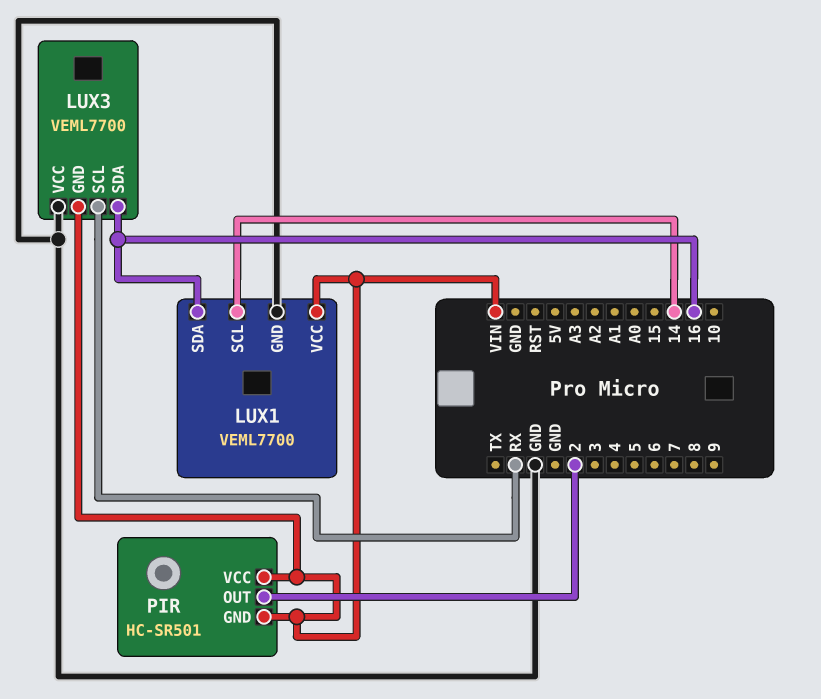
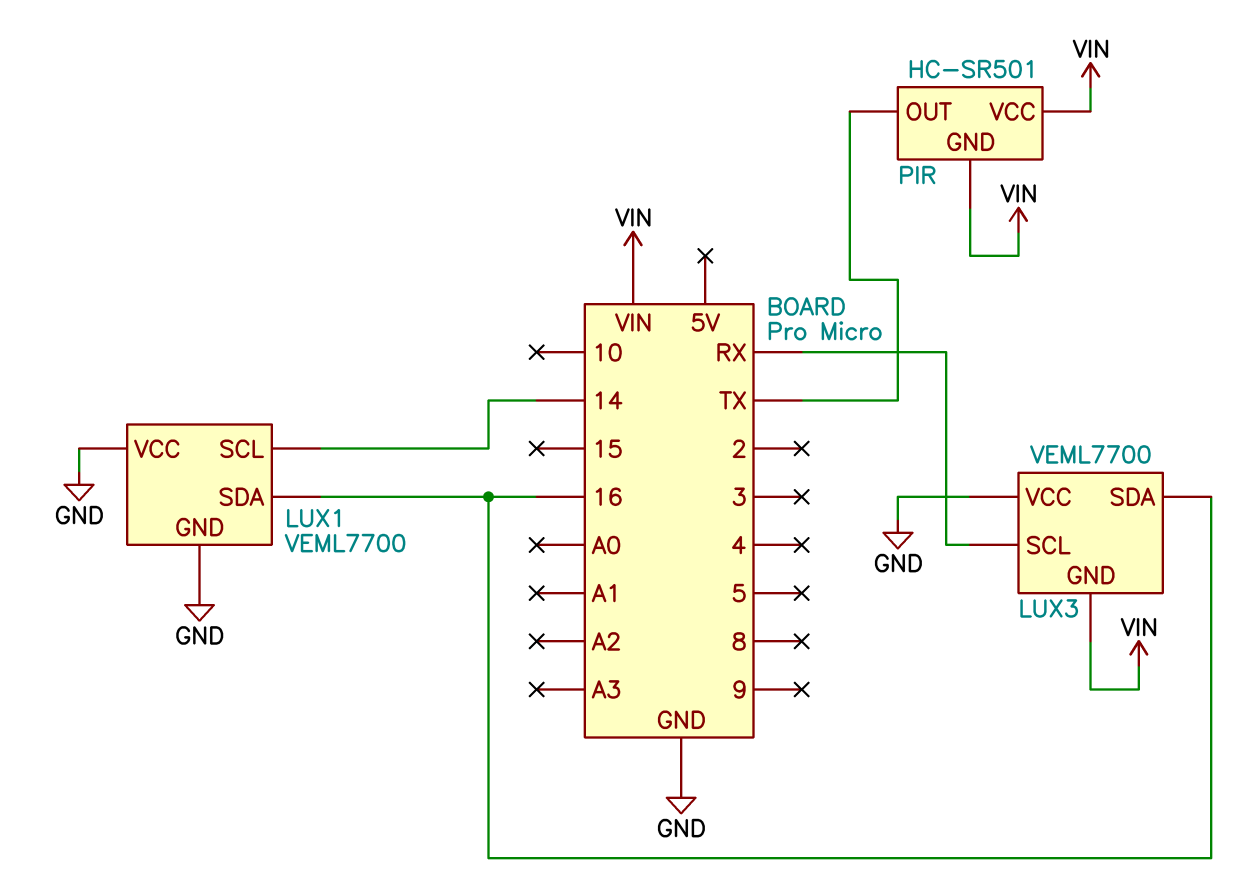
LUX1 pin VCC: VIN -> GND
PIR pin OUT: 2 -> TX

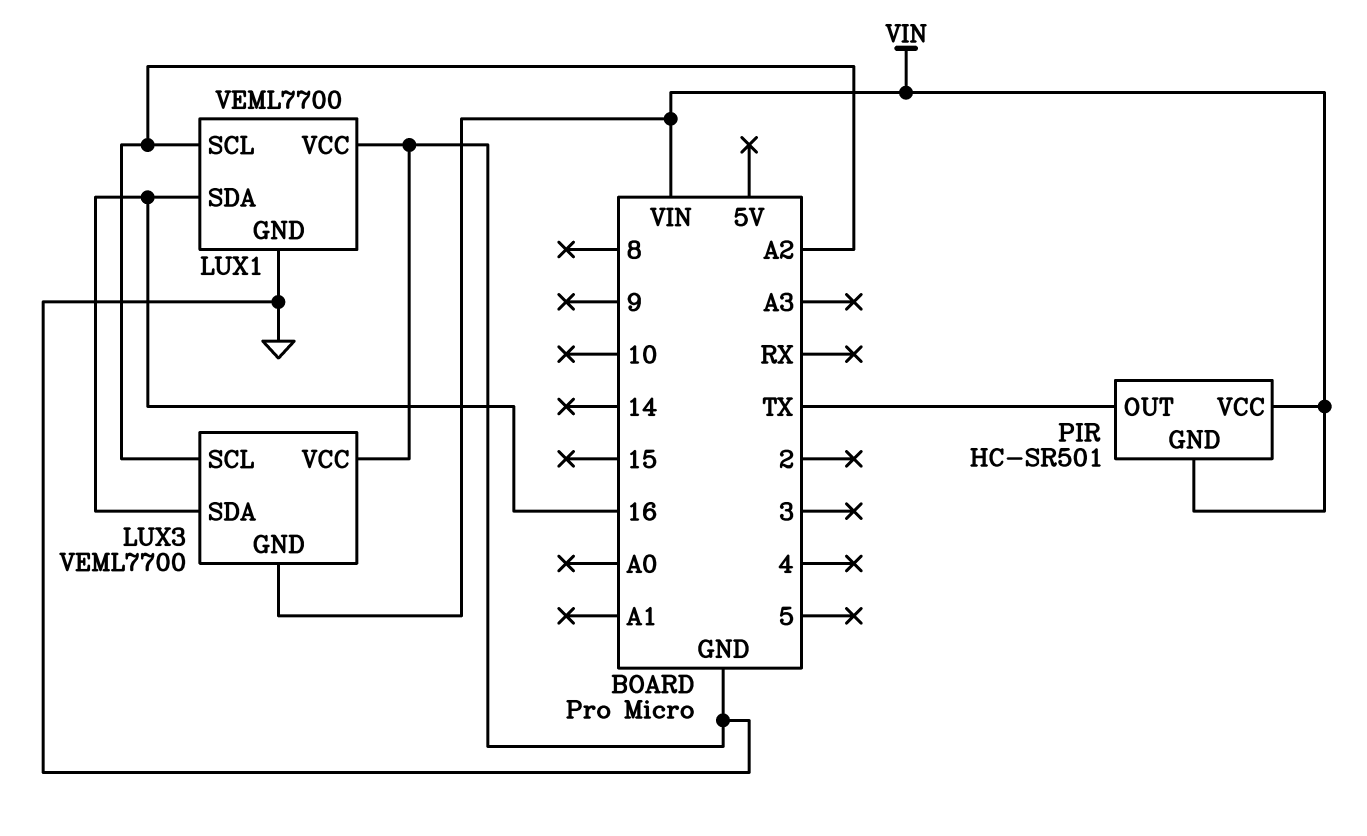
LUX1 pin SCL: 14 -> A2
LUX3 pin SCL: RX -> A2

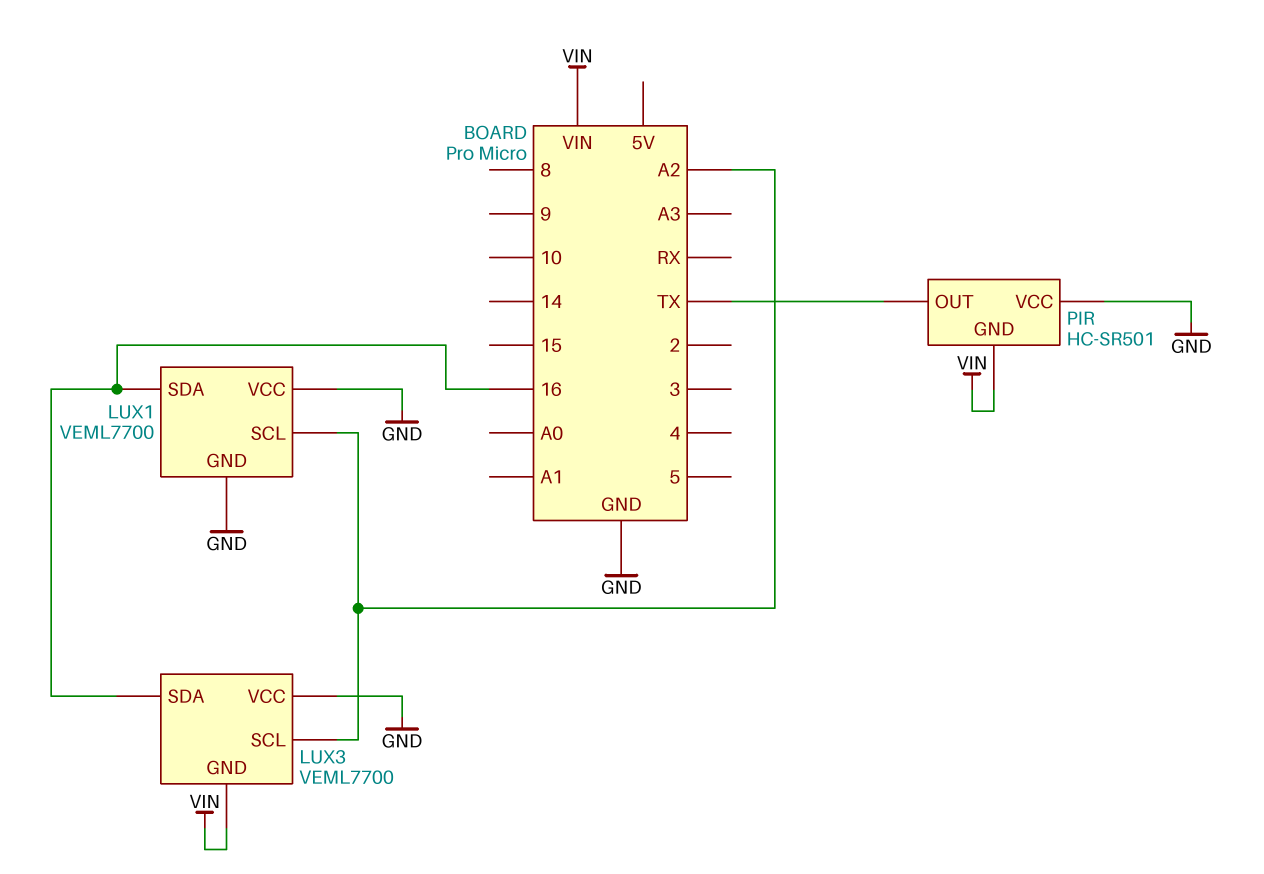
PIR pin VCC: VIN -> GND

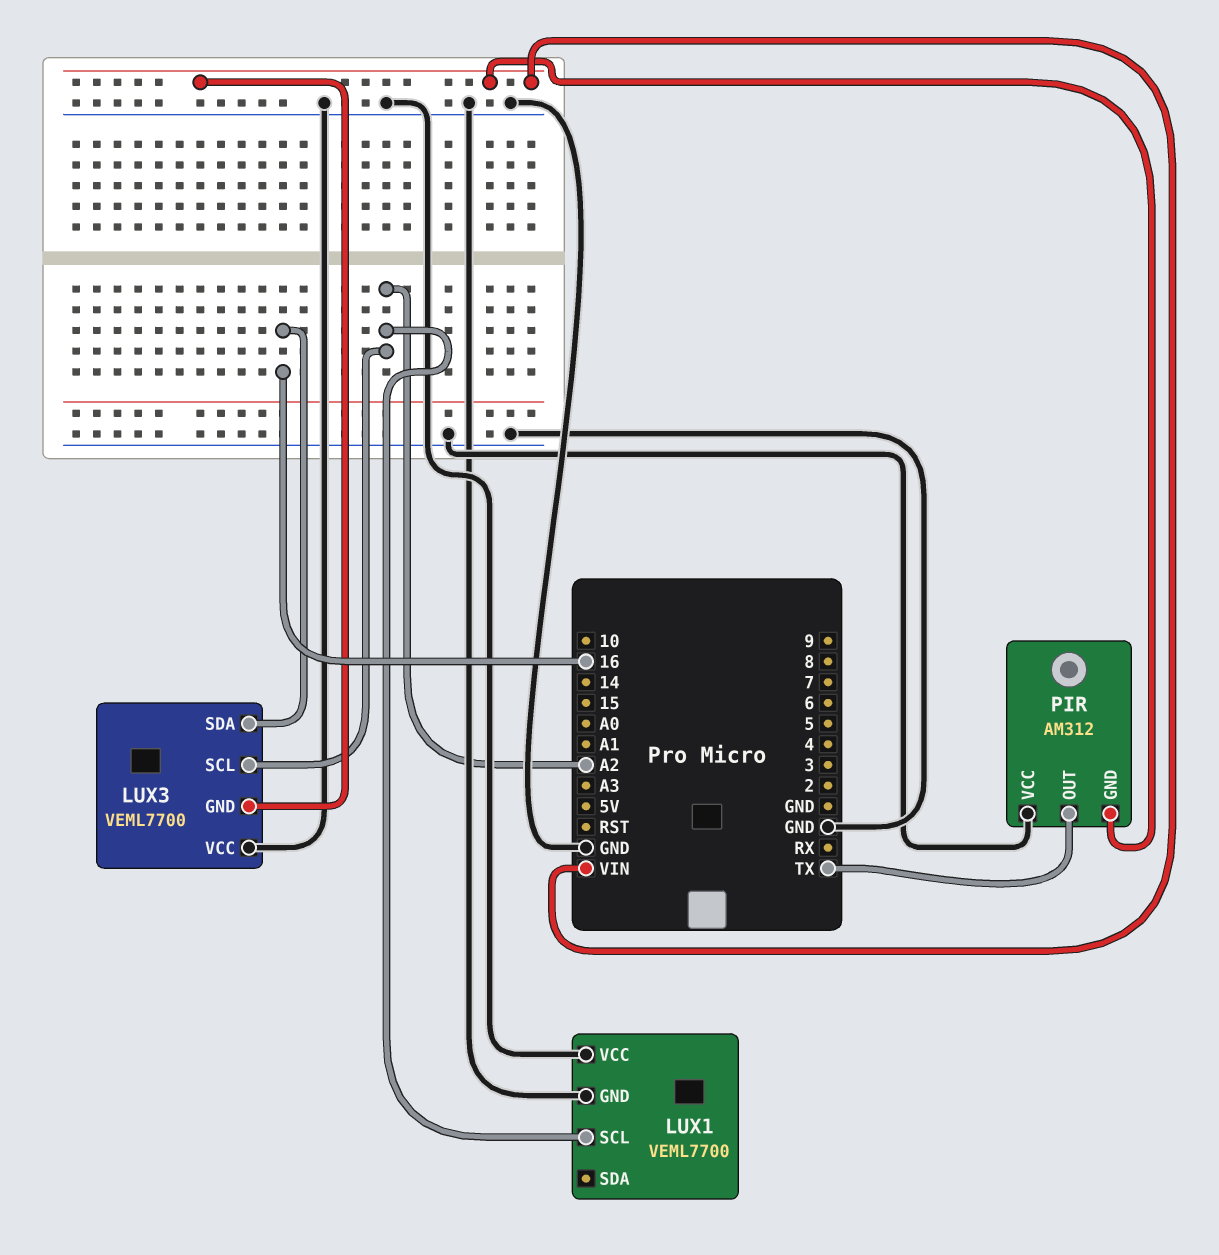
LUX1 pin SDA: 16 -> none
PIR: HC-SR501 -> AM312

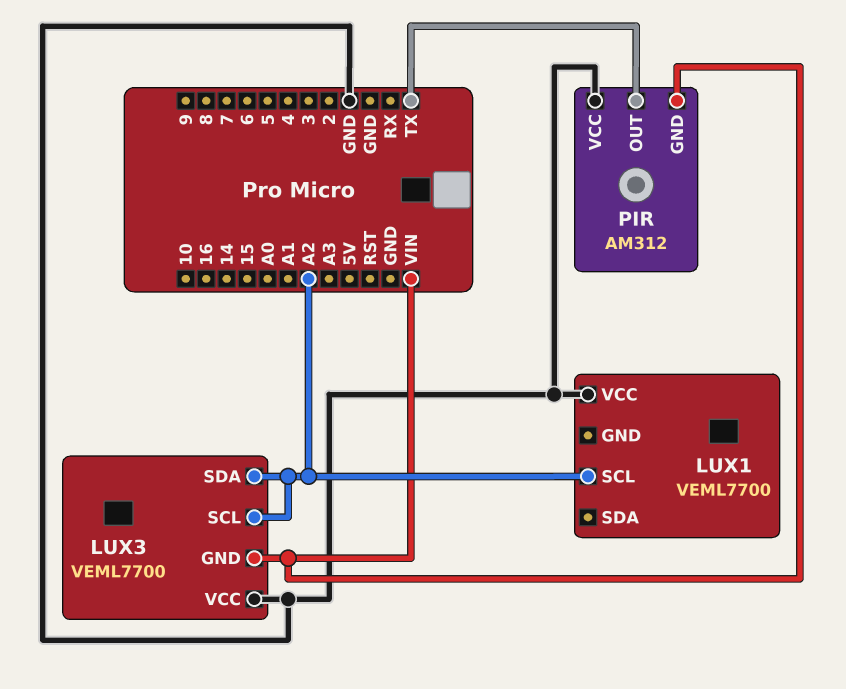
LUX1 pin GND: GND -> none
LUX3 pin SDA: 16 -> A2

